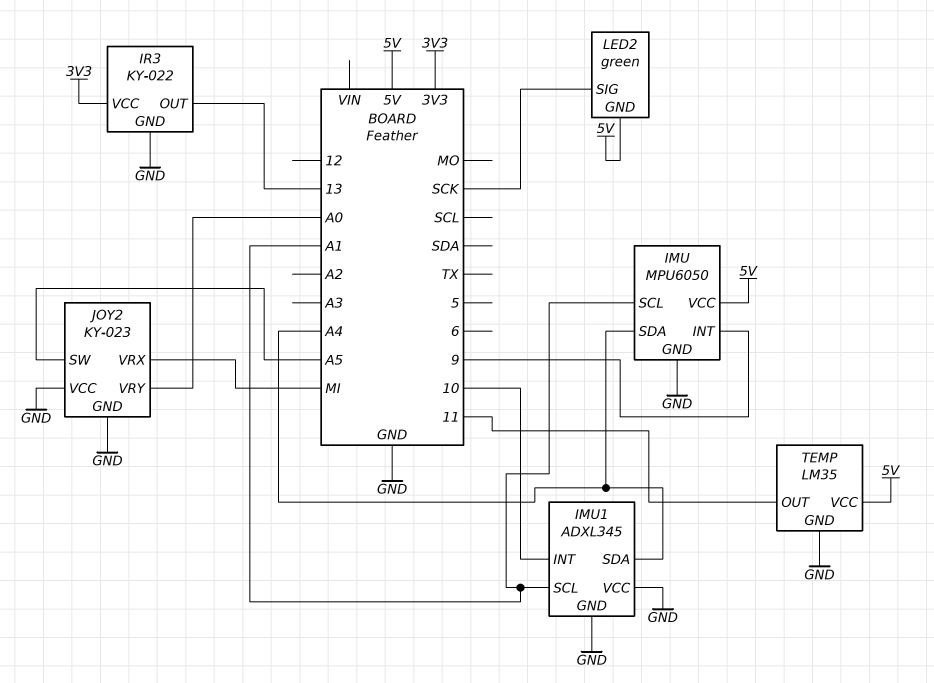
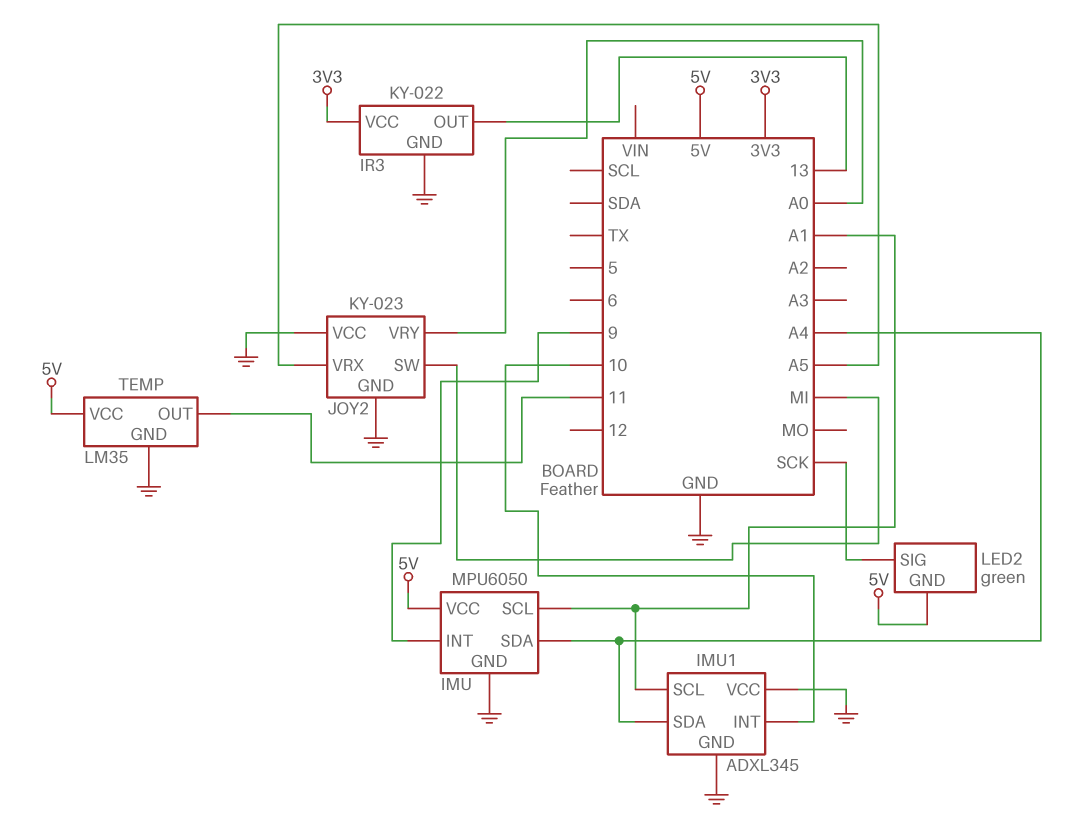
JOY2 pin SW: A5 -> MI
JOY2 pin VRX: MI -> A5

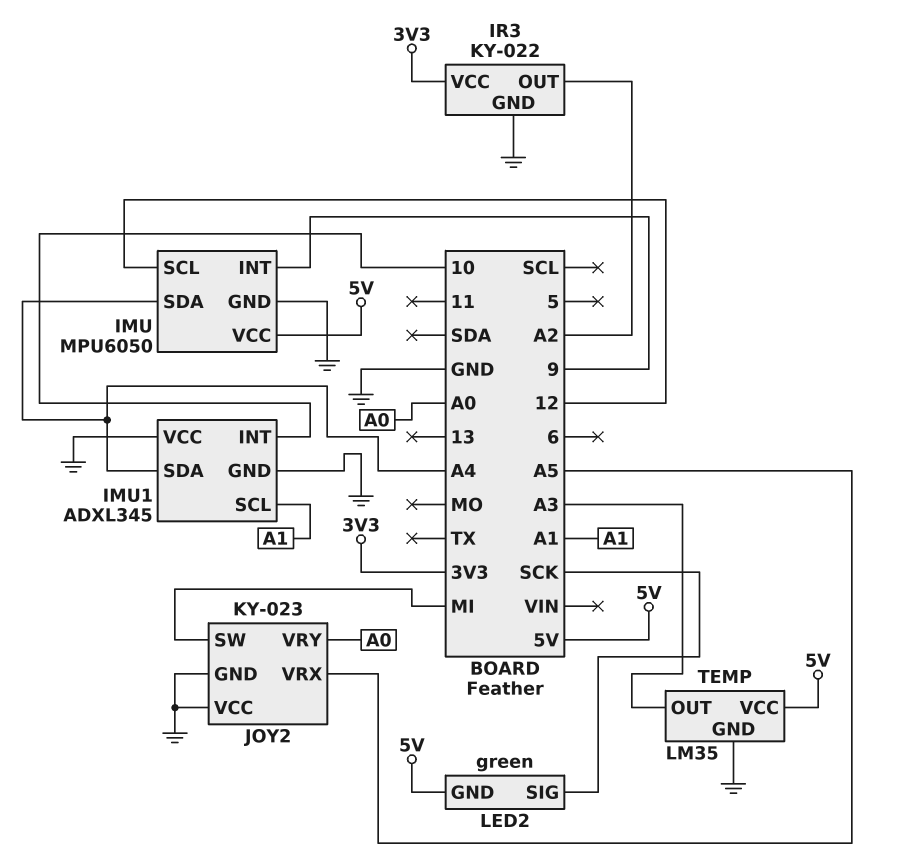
IMU pin SCL: A1 -> 12
IR3 pin OUT: 13 -> A2
TEMP pin OUT: 11 -> A3

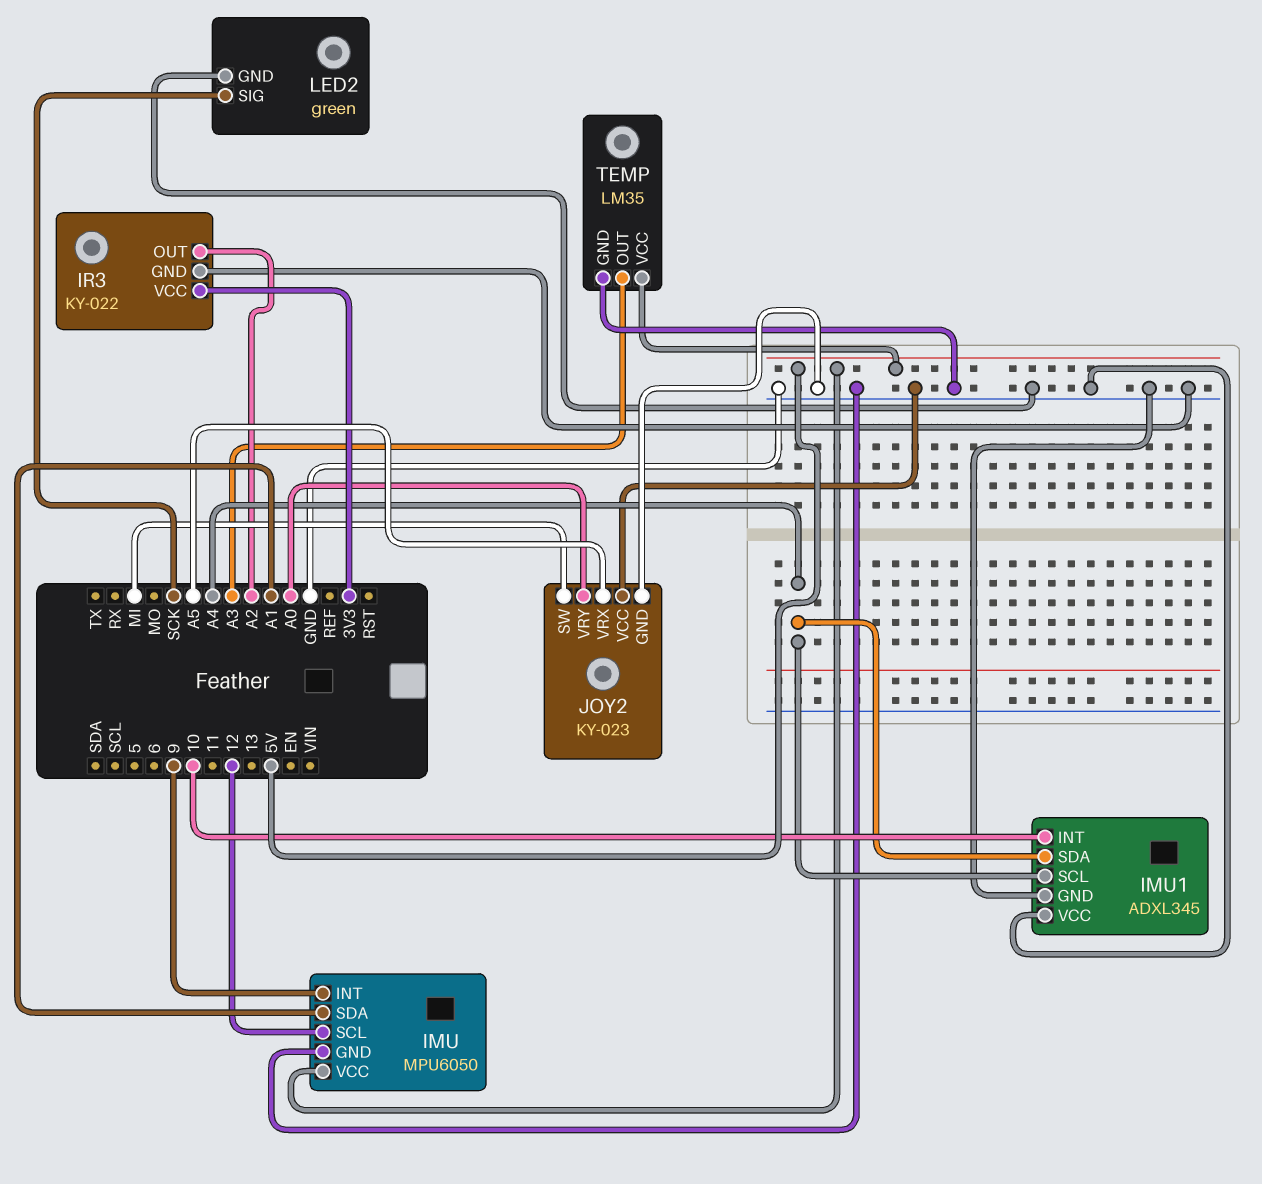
IMU pin SDA: A4 -> A1
IMU1 pin SCL: A1 -> A4
LED2 pin GND: 5V -> GND

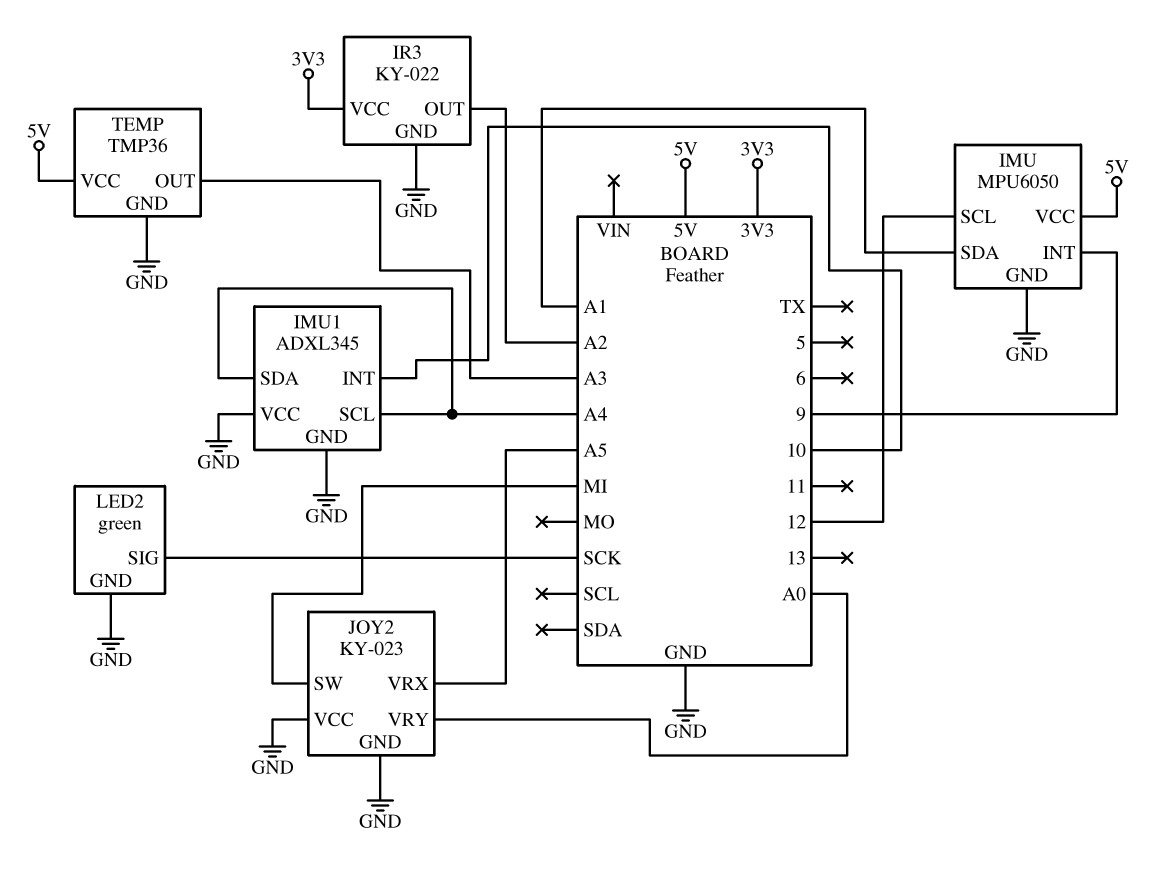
TEMP: LM35 -> TMP36

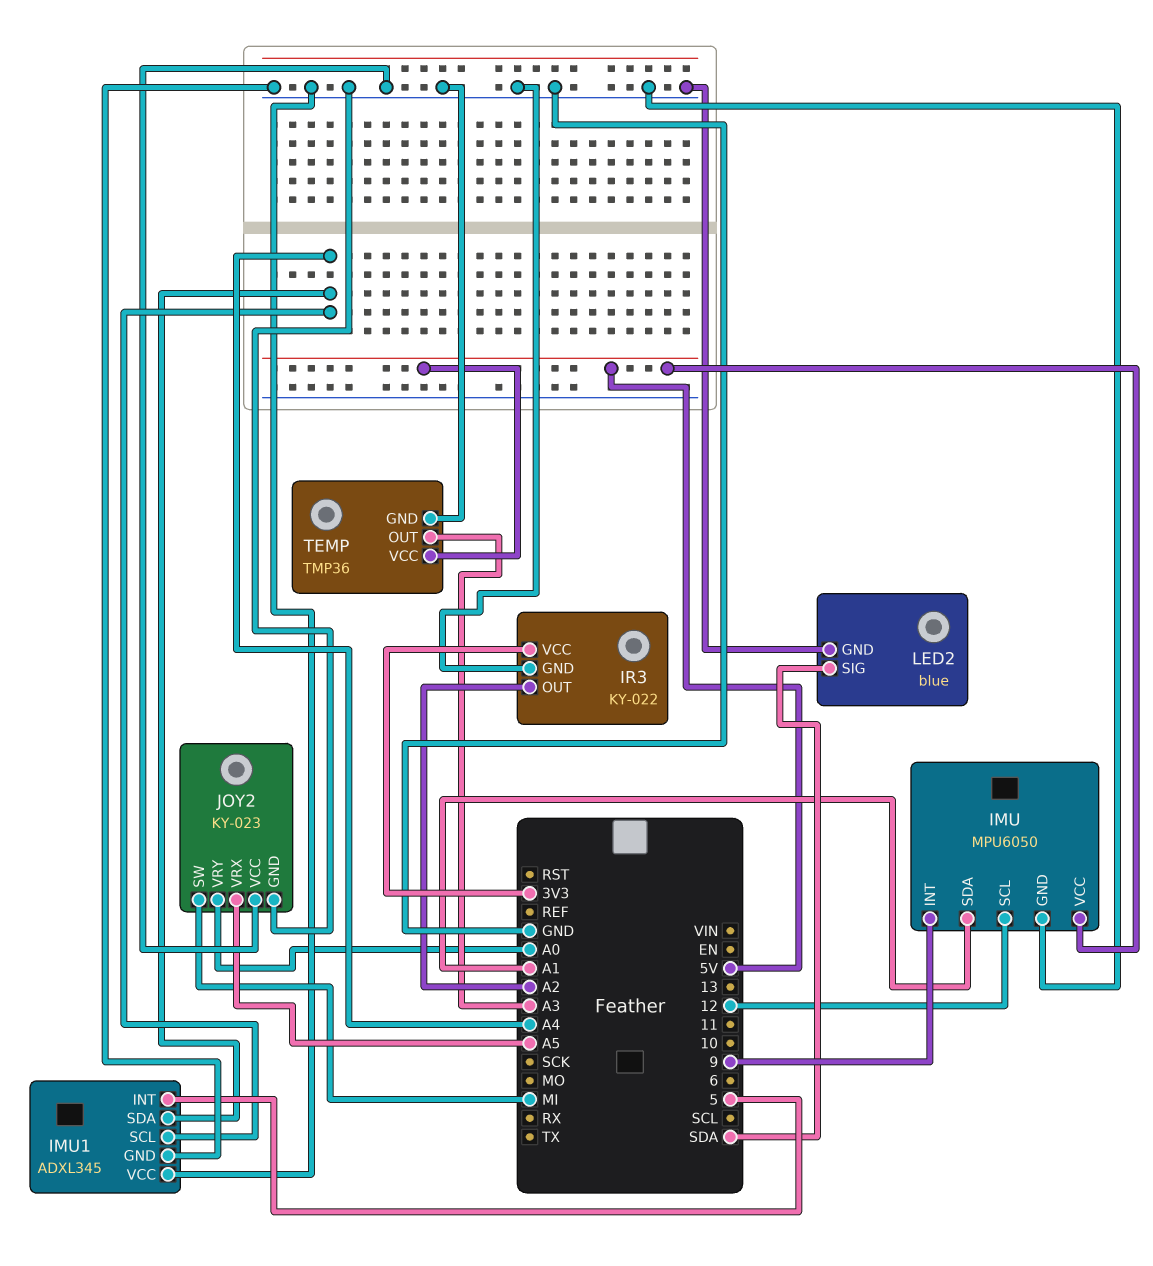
IMU1 pin INT: 10 -> 5
LED2: green -> blue
LED2 pin SIG: SCK -> SDA

